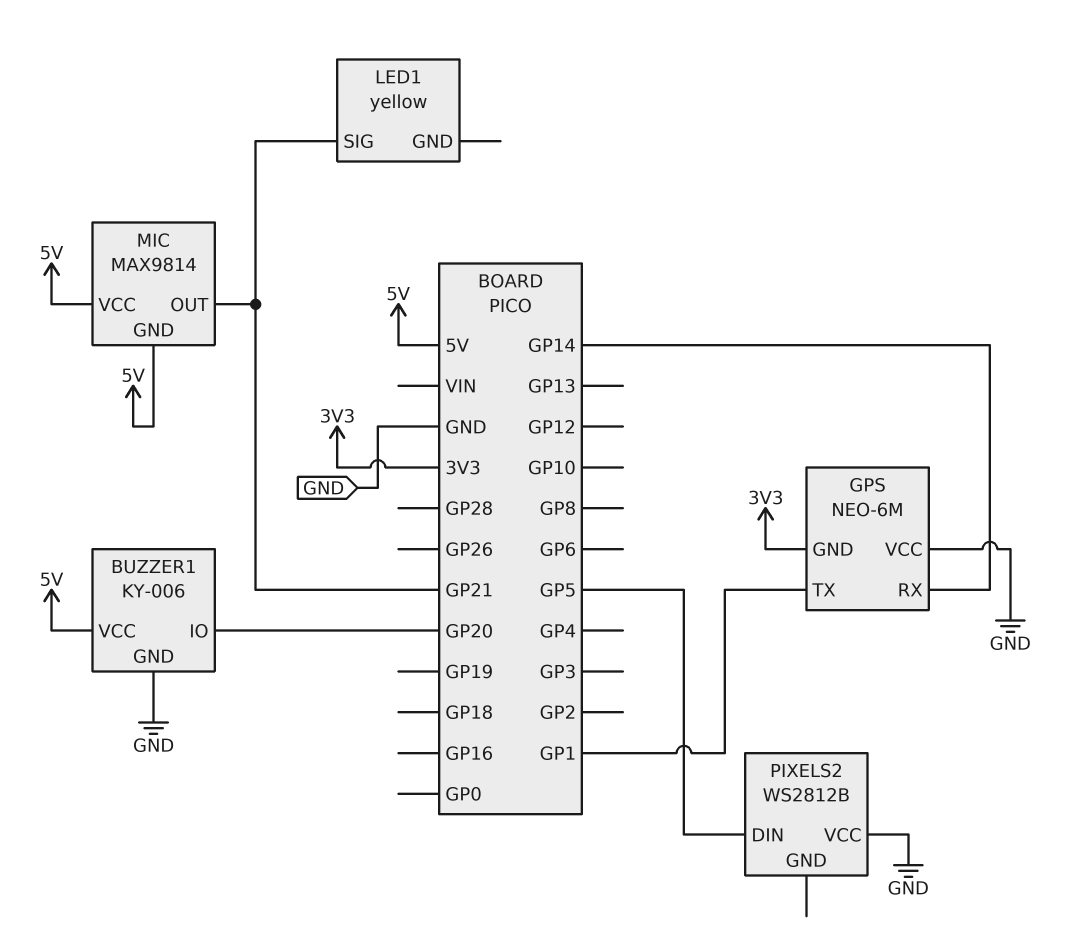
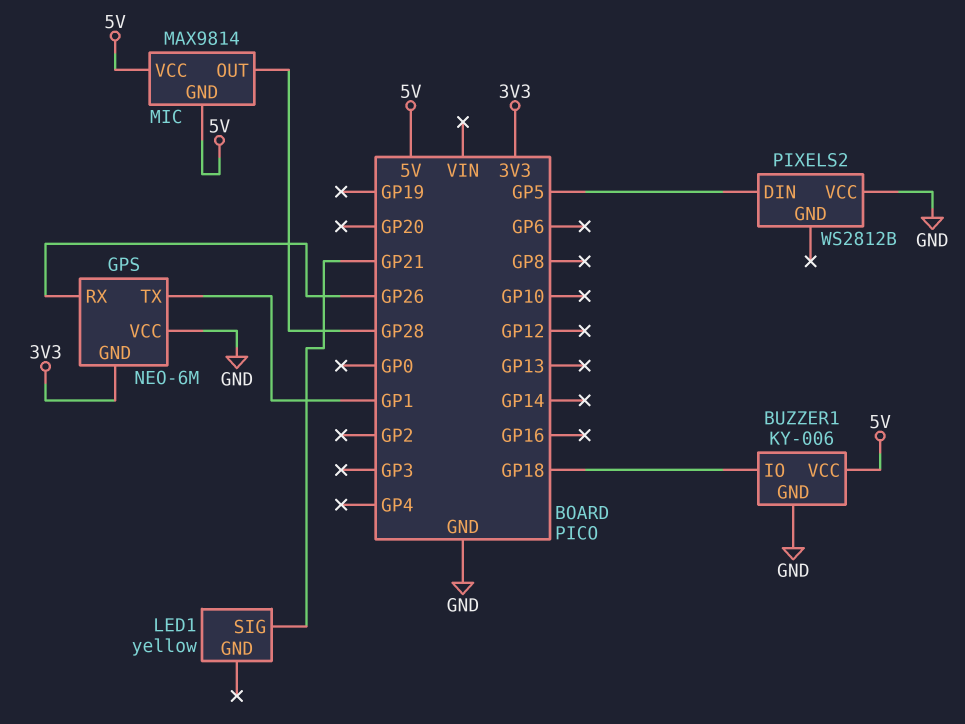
BUZZER1 pin IO: GP20 -> GP18
GPS pin RX: GP14 -> GP26
MIC pin OUT: GP21 -> GP28

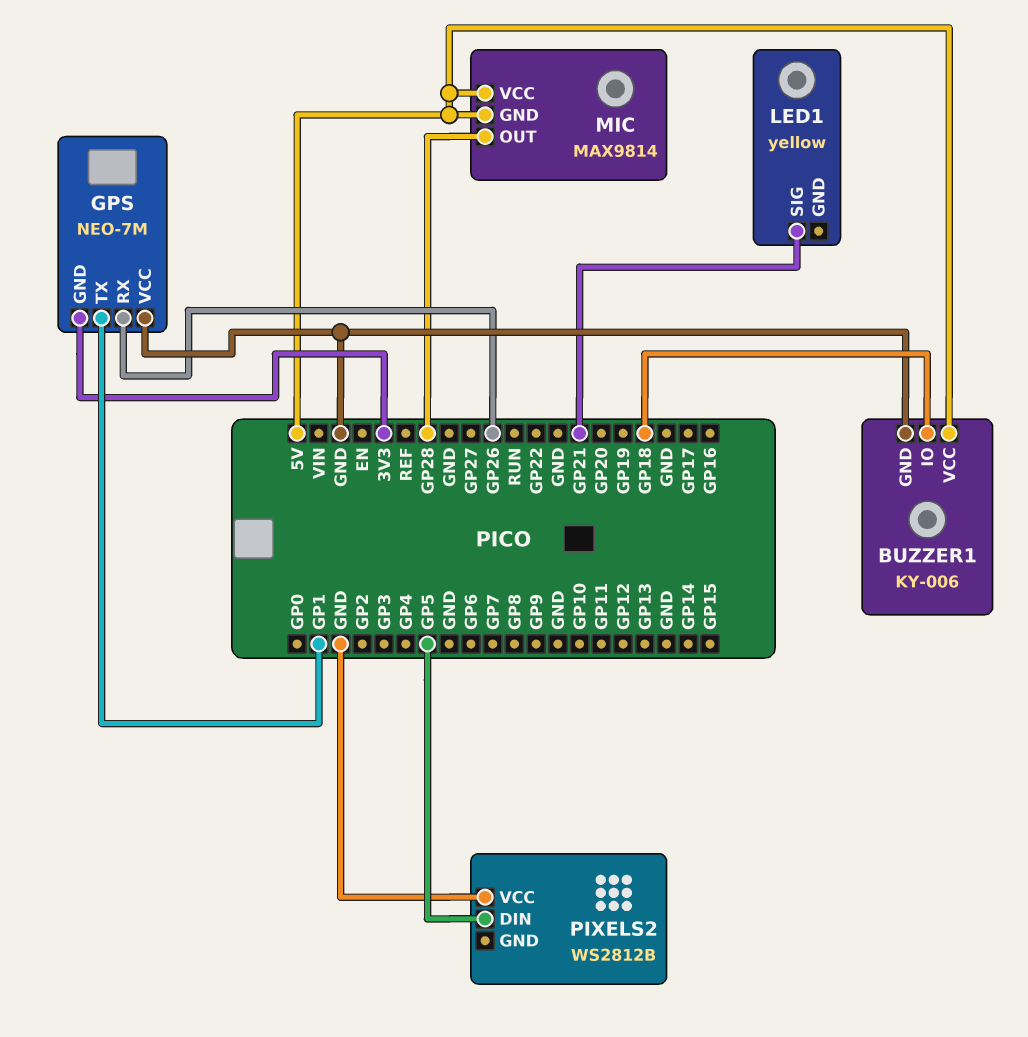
GPS: NEO-6M -> NEO-7M

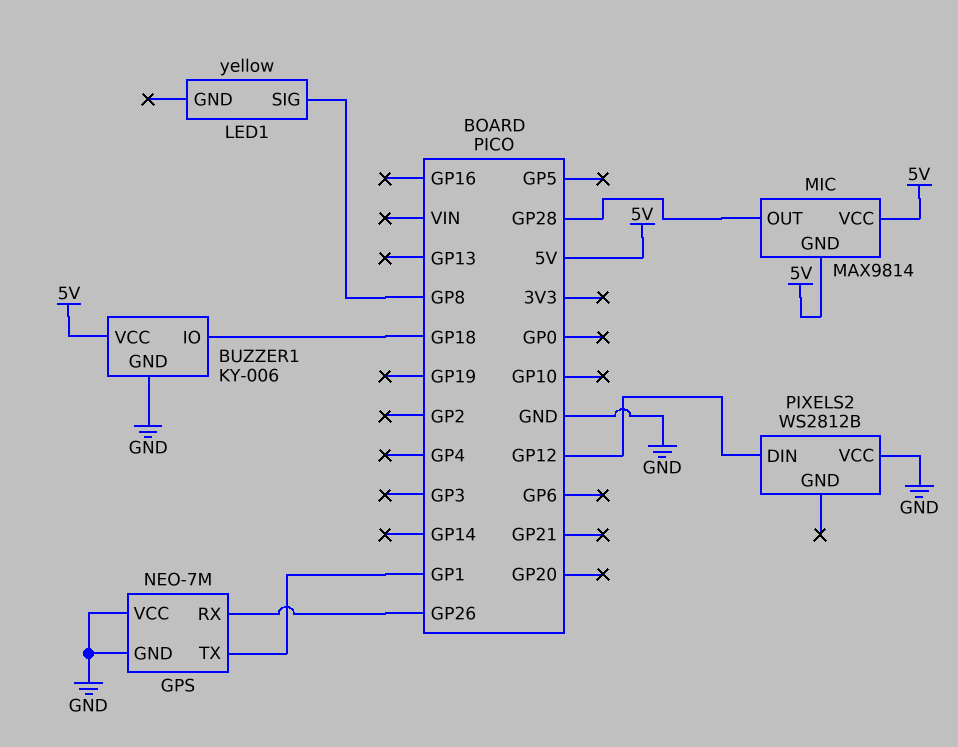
GPS pin GND: 3V3 -> GND
LED1 pin SIG: GP21 -> GP8
PIXELS2 pin DIN: GP5 -> GP12

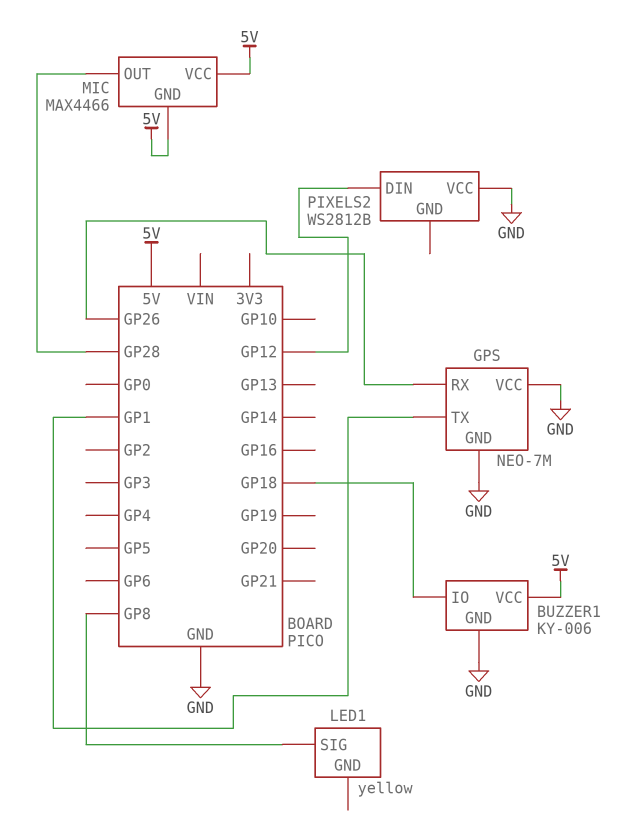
MIC: MAX9814 -> MAX4466

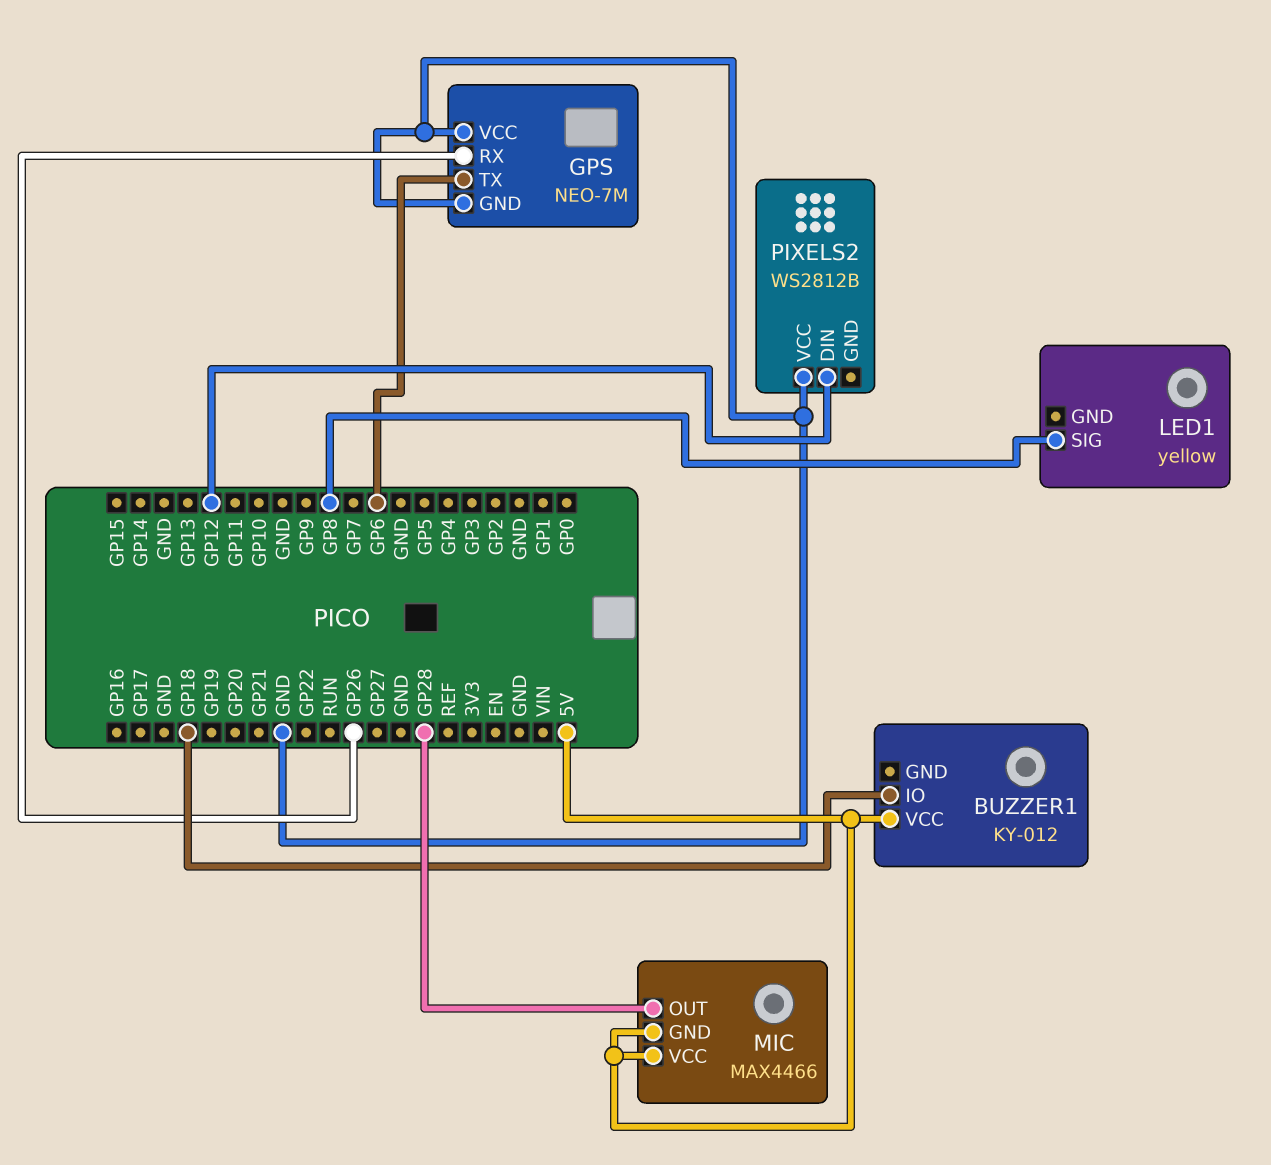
BUZZER1: KY-006 -> KY-012
BUZZER1 pin GND: GND -> none
GPS pin TX: GP1 -> GP6

